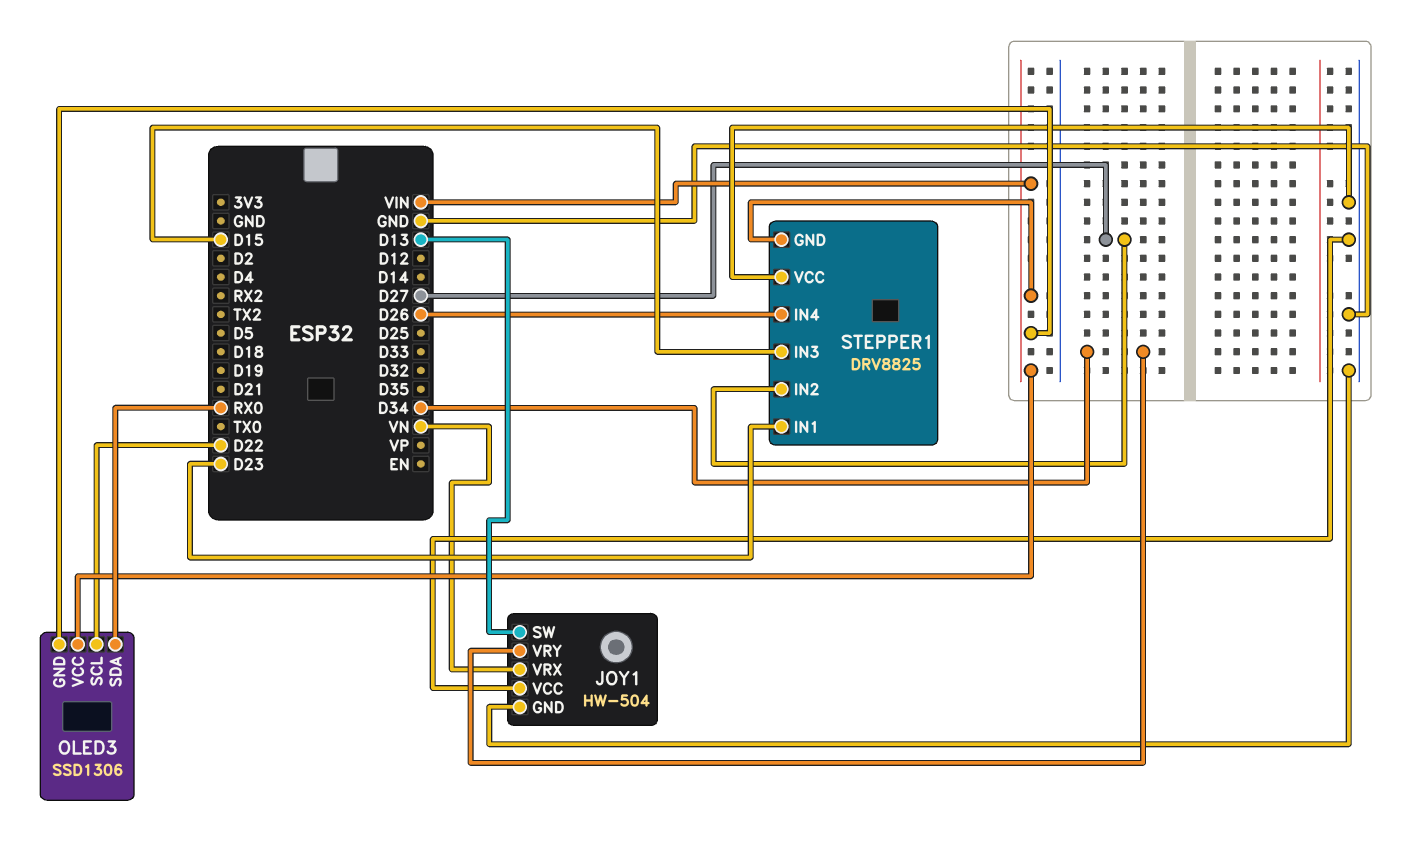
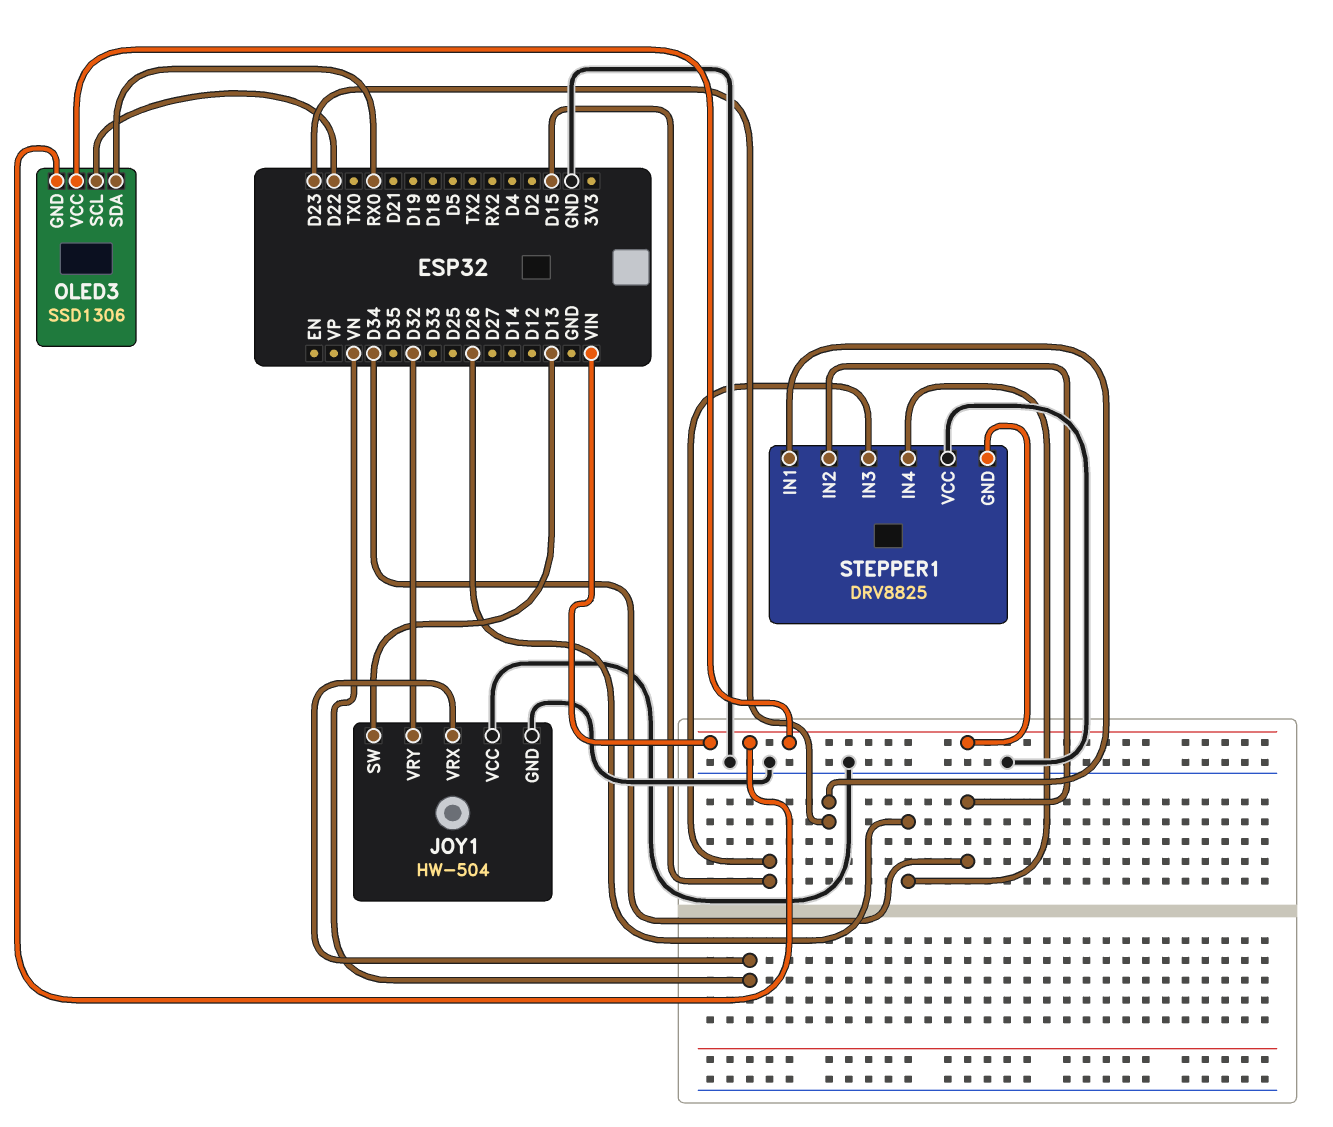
JOY1 pin VRY: D34 -> D32
STEPPER1 pin IN2: D27 -> D34

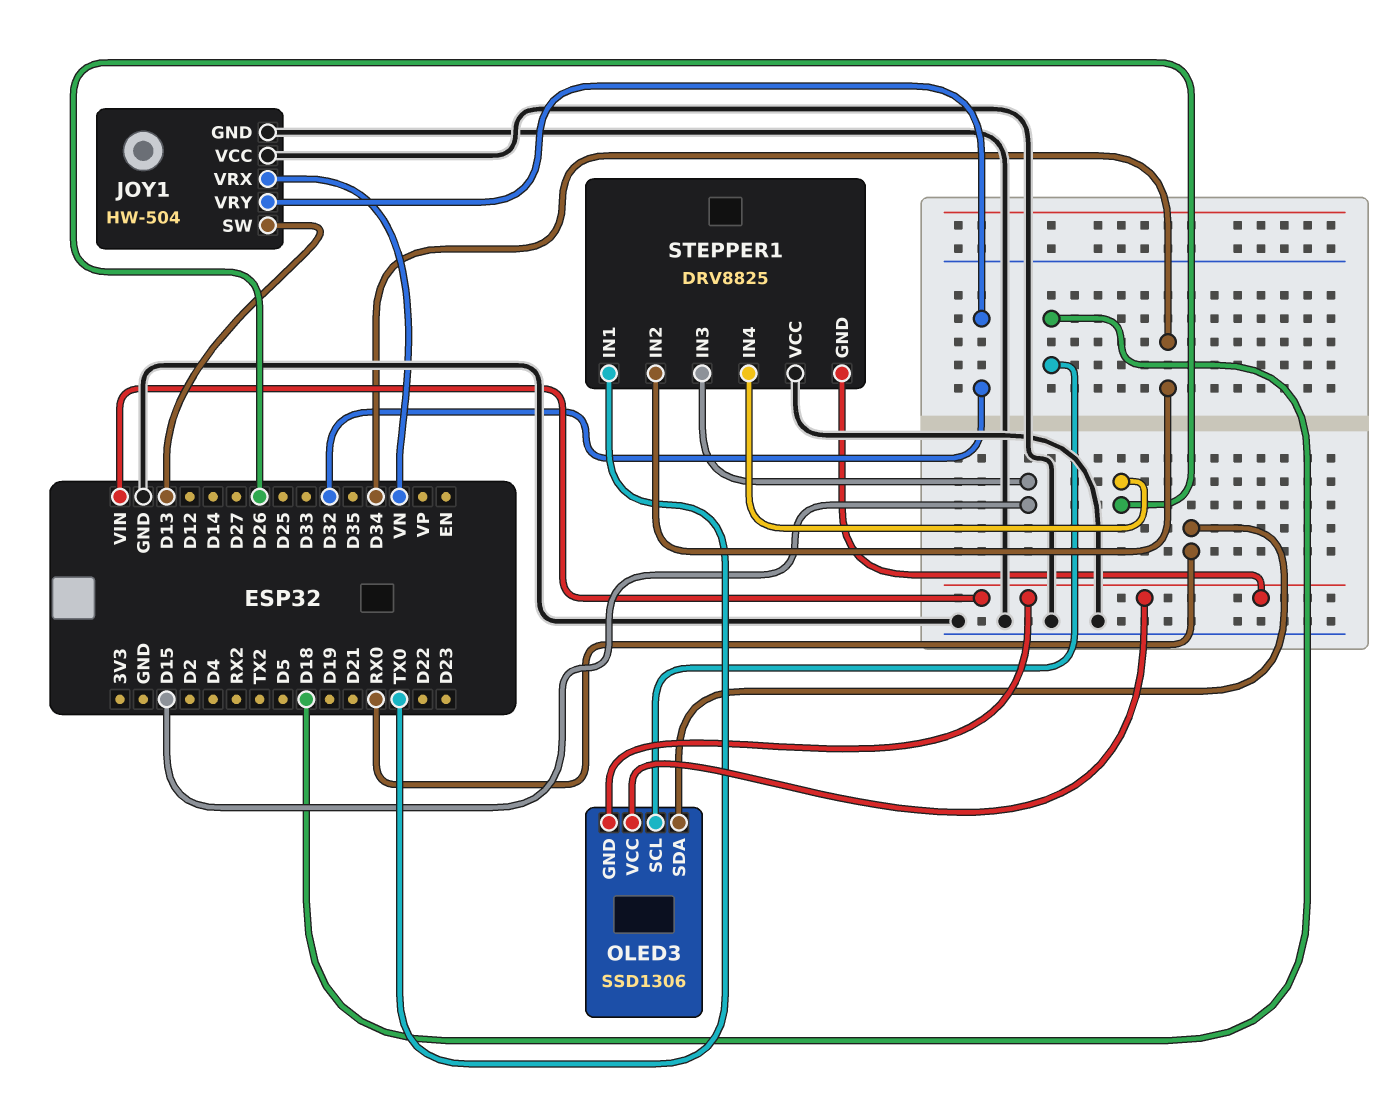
OLED3 pin SCL: D22 -> D18
STEPPER1 pin IN1: D23 -> TX0

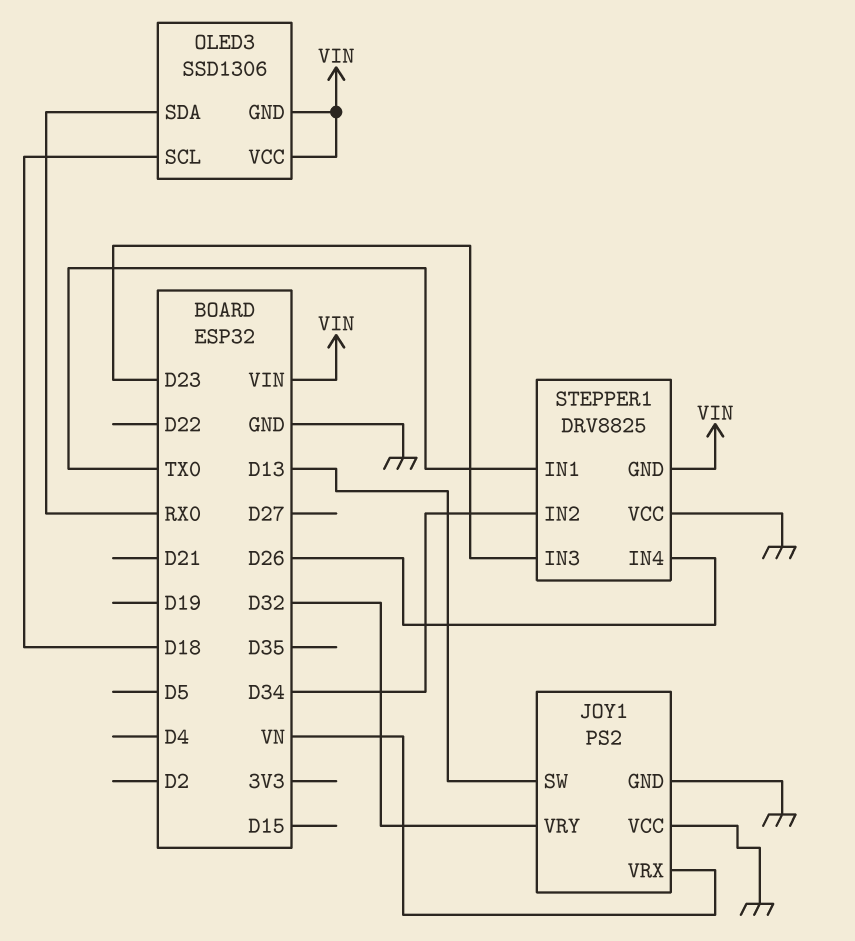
JOY1: HW-504 -> PS2
STEPPER1 pin IN3: D15 -> D23

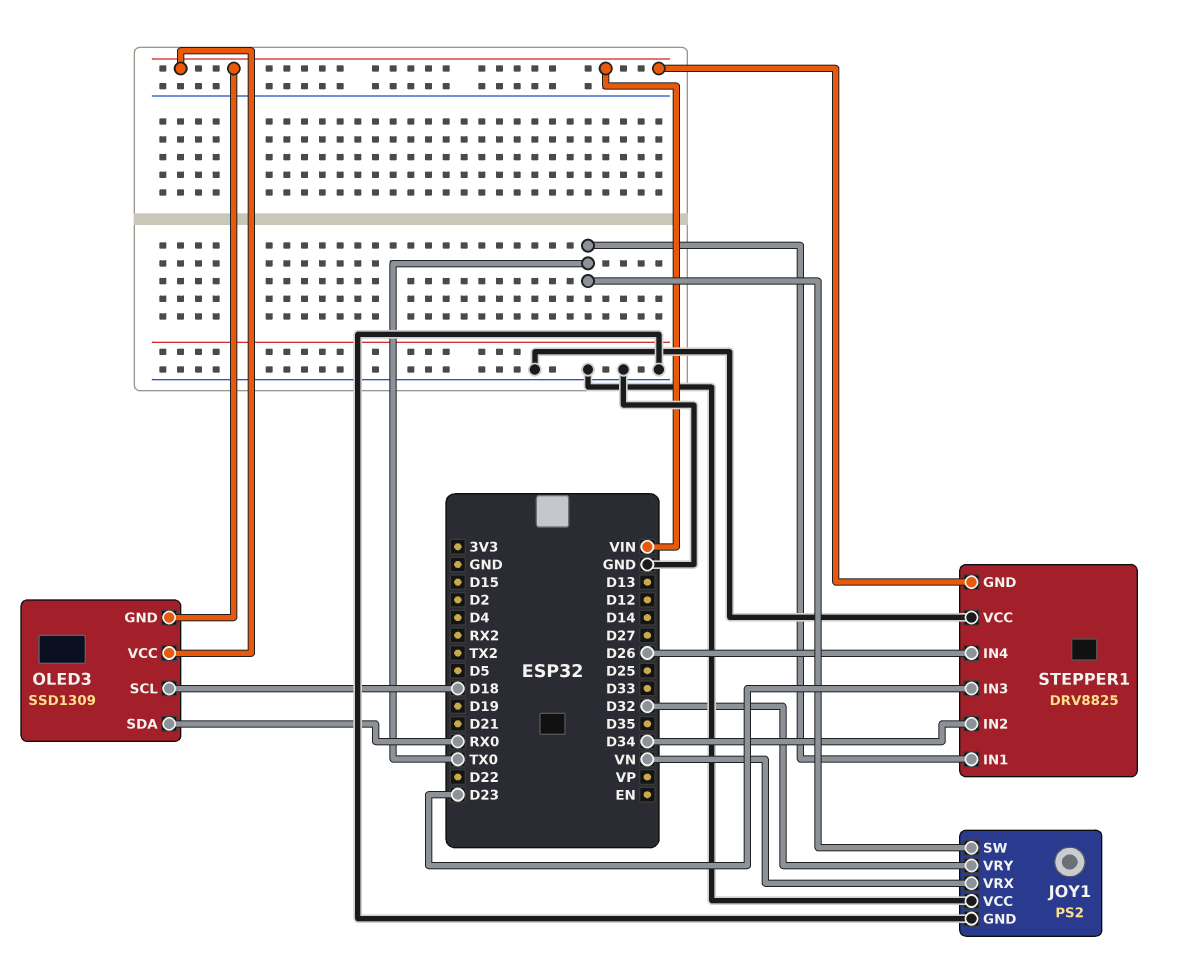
JOY1 pin SW: D13 -> TX0
OLED3: SSD1306 -> SSD1309

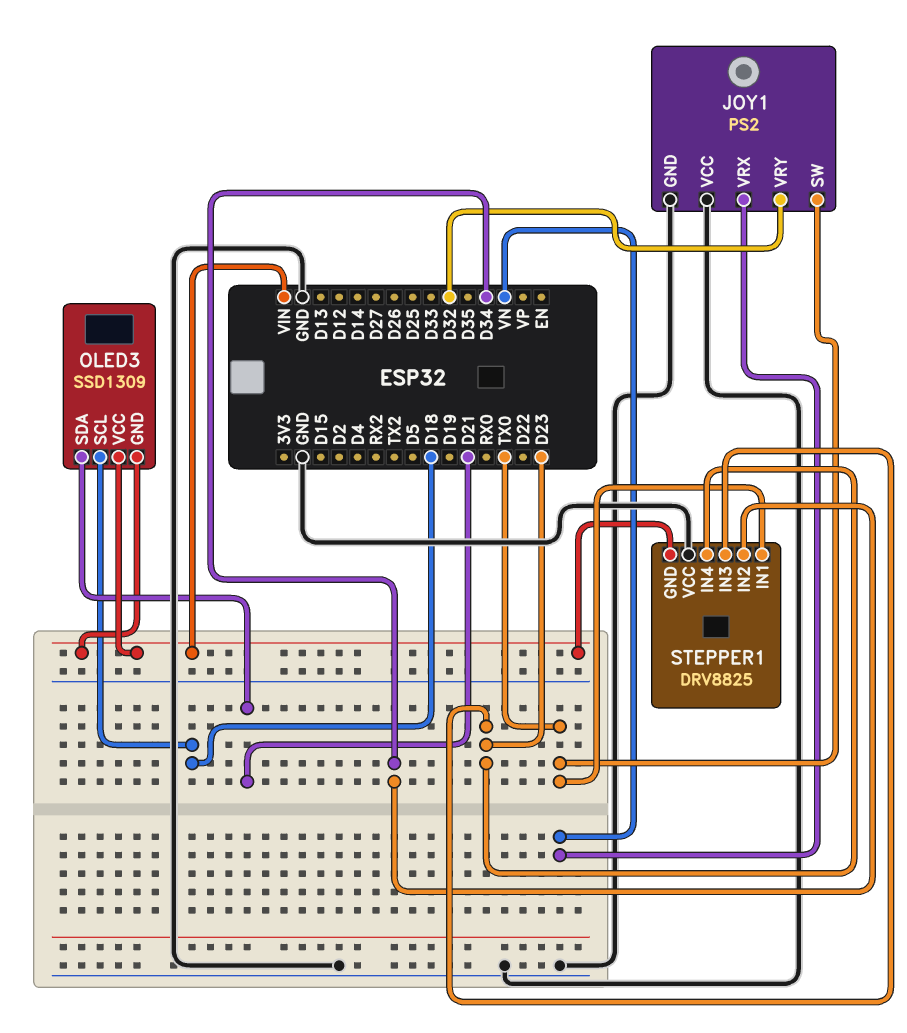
OLED3 pin SDA: RX0 -> D21
STEPPER1 pin IN4: D26 -> D23

